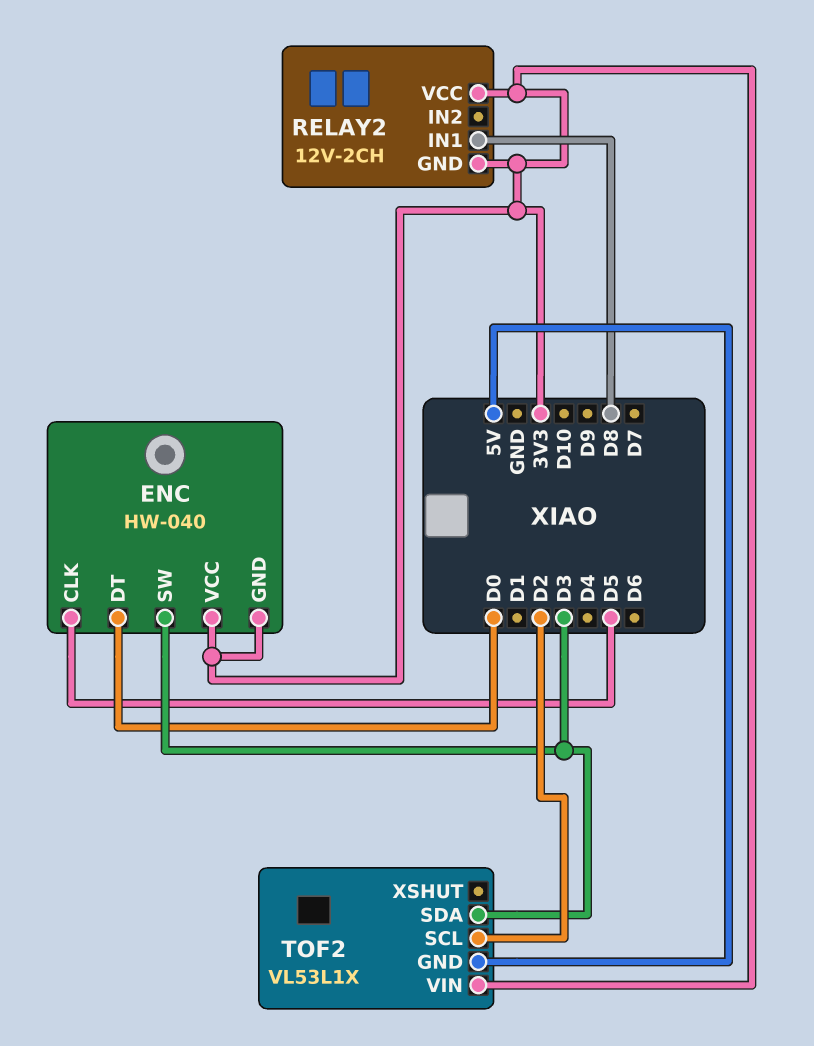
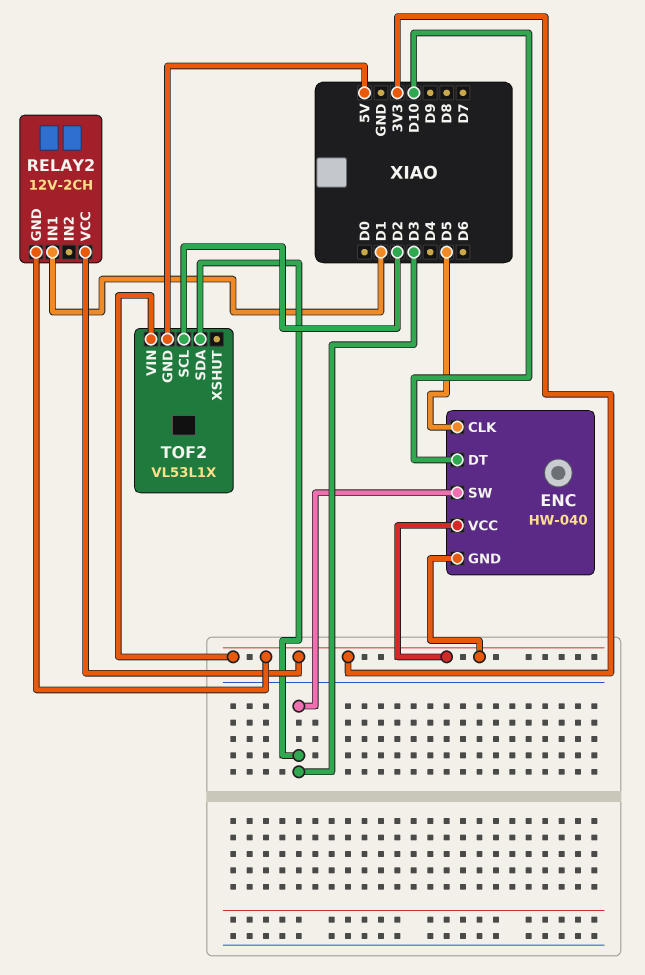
ENC pin DT: D0 -> D10
RELAY2 pin IN1: D8 -> D1

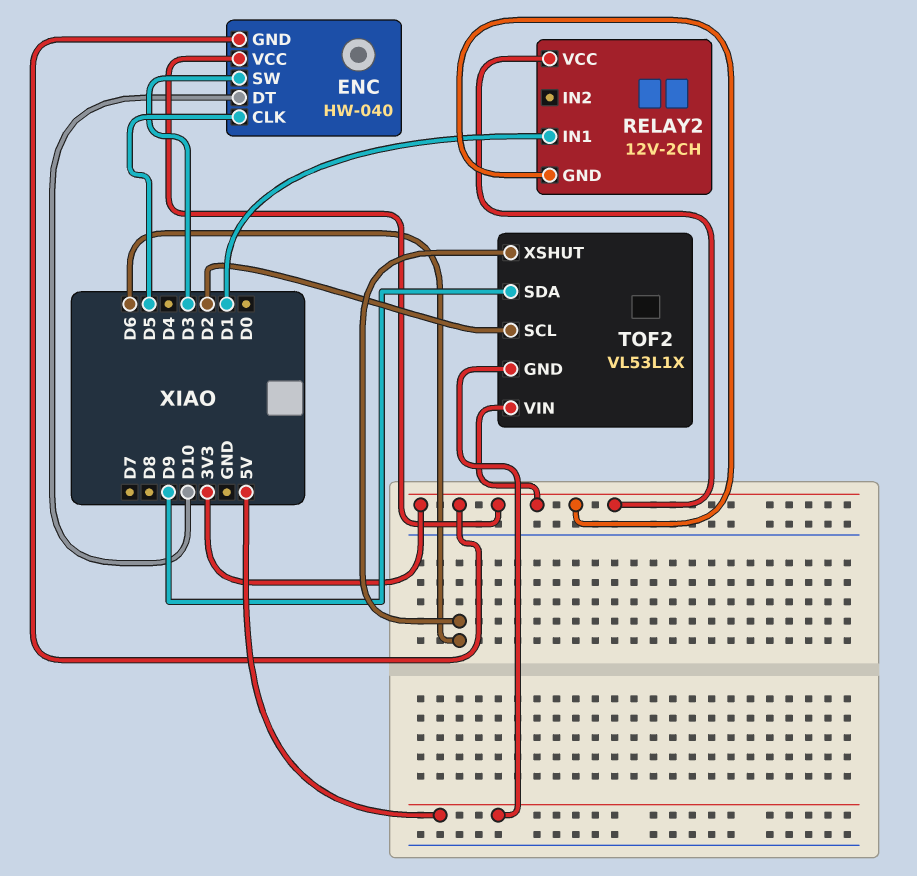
TOF2 pin SDA: D3 -> D9
TOF2 pin XSHUT: none -> D6

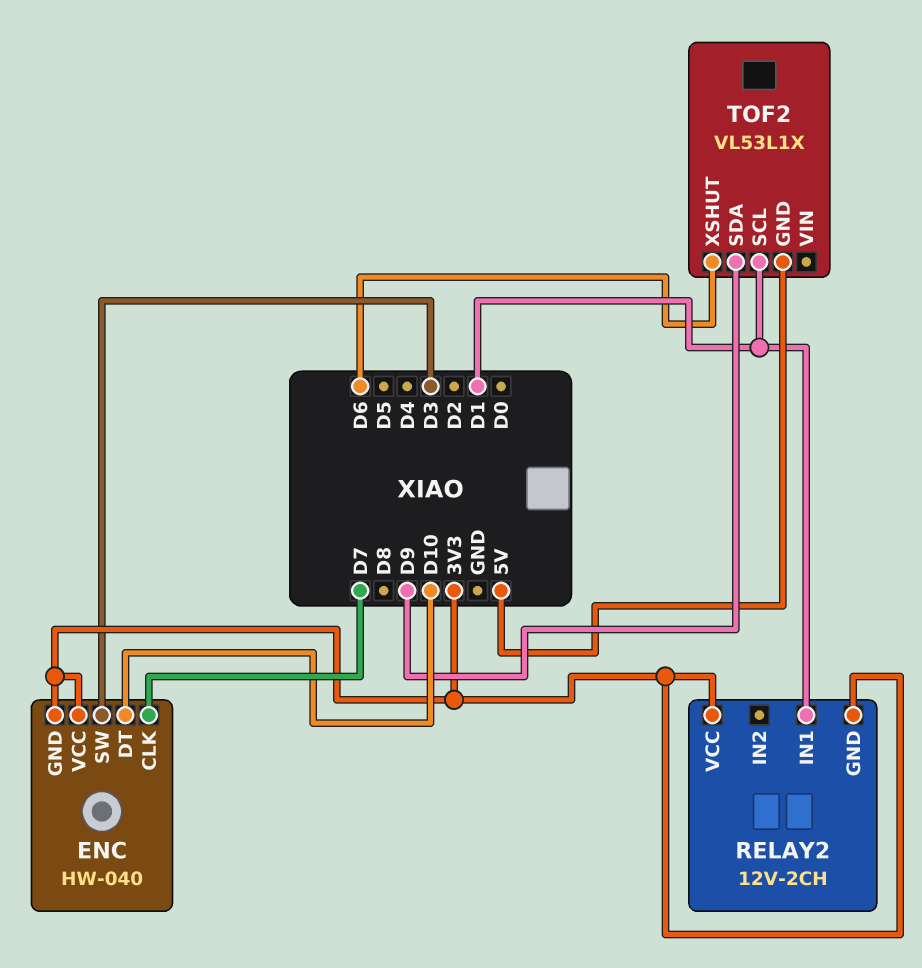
ENC pin CLK: D5 -> D7
TOF2 pin SCL: D2 -> D1
TOF2 pin VIN: 3V3 -> none

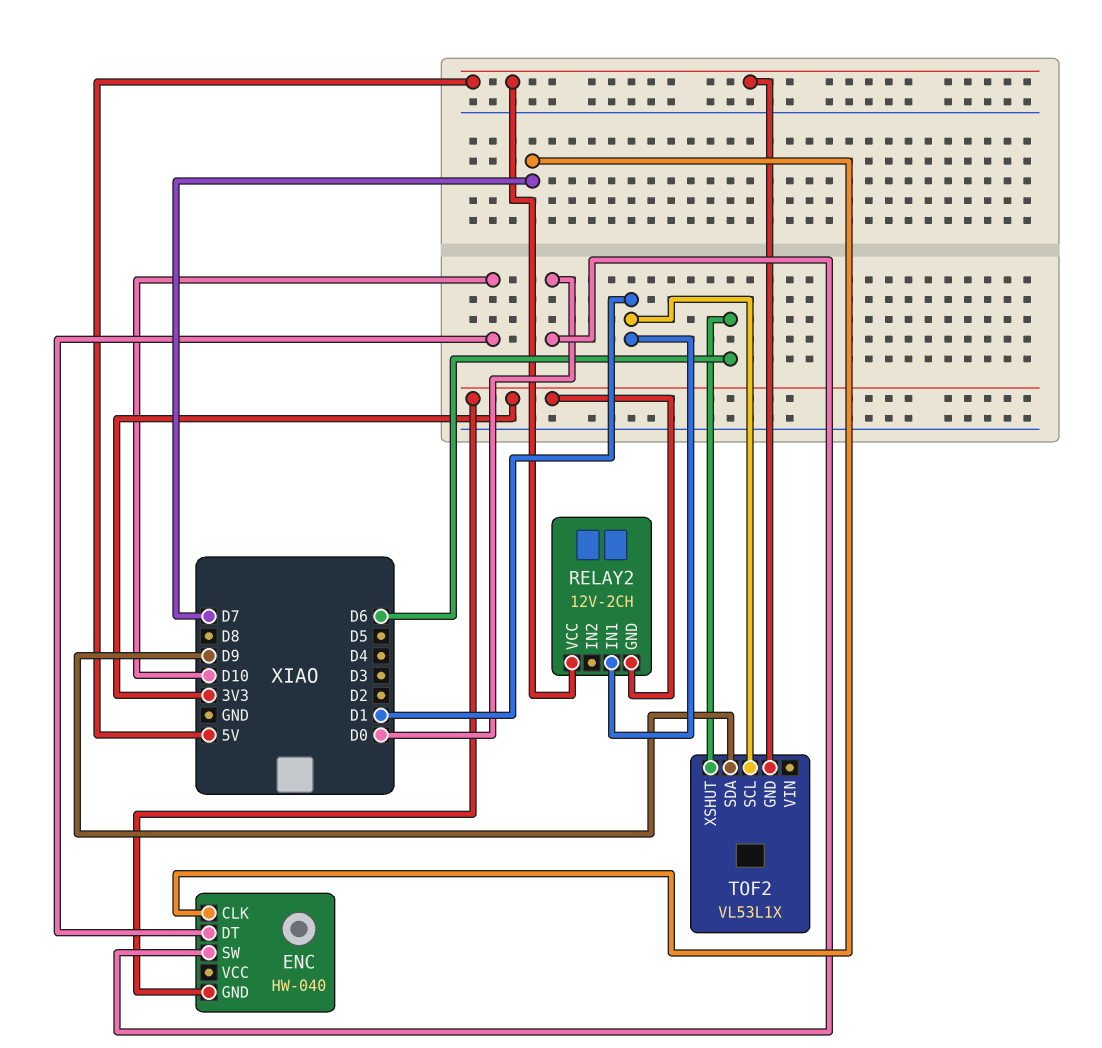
ENC pin SW: D3 -> D0
ENC pin VCC: 3V3 -> none
RELAY2 pin VCC: 3V3 -> 5V

